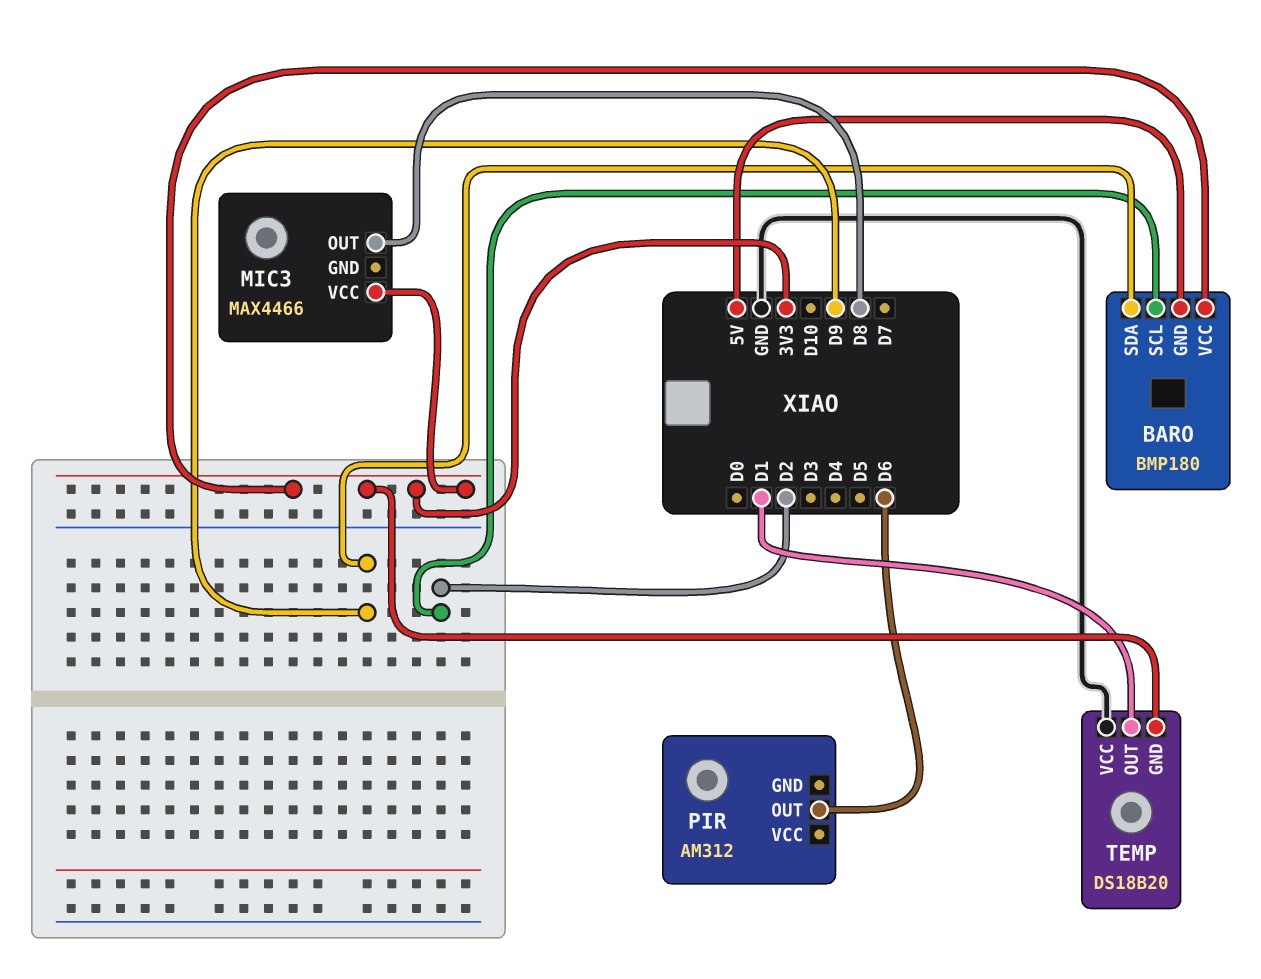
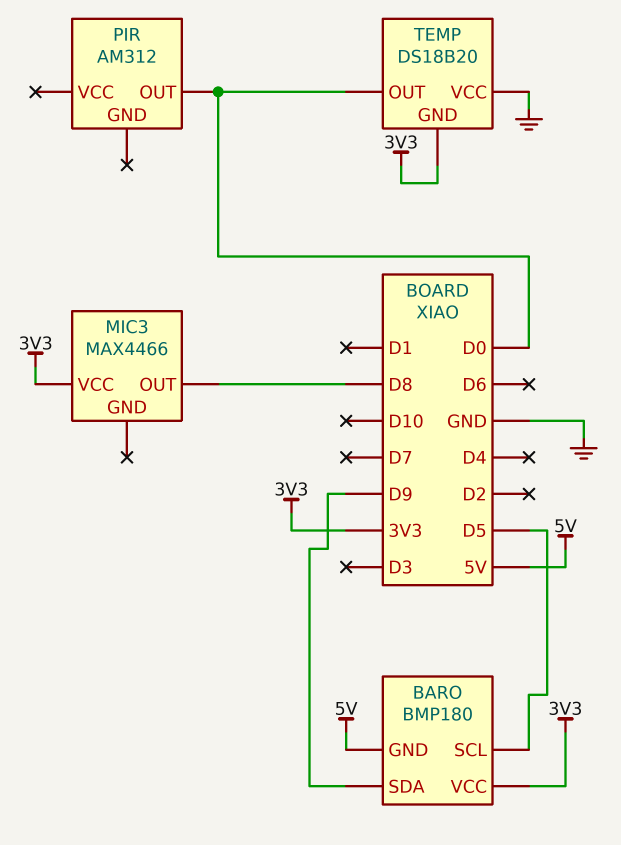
BARO pin SCL: D2 -> D5
PIR pin OUT: D6 -> D0
TEMP pin OUT: D1 -> D0

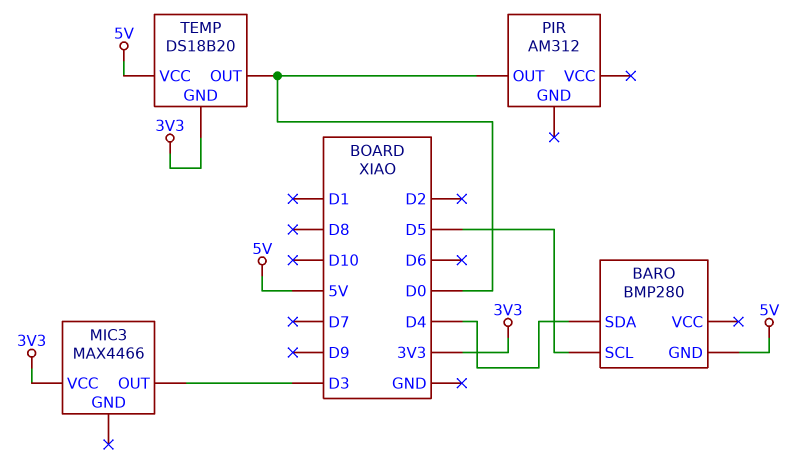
BARO: BMP180 -> BMP280
BARO pin SDA: D9 -> D4
BARO pin VCC: 3V3 -> none
MIC3 pin OUT: D8 -> D3
TEMP pin VCC: GND -> 5V

